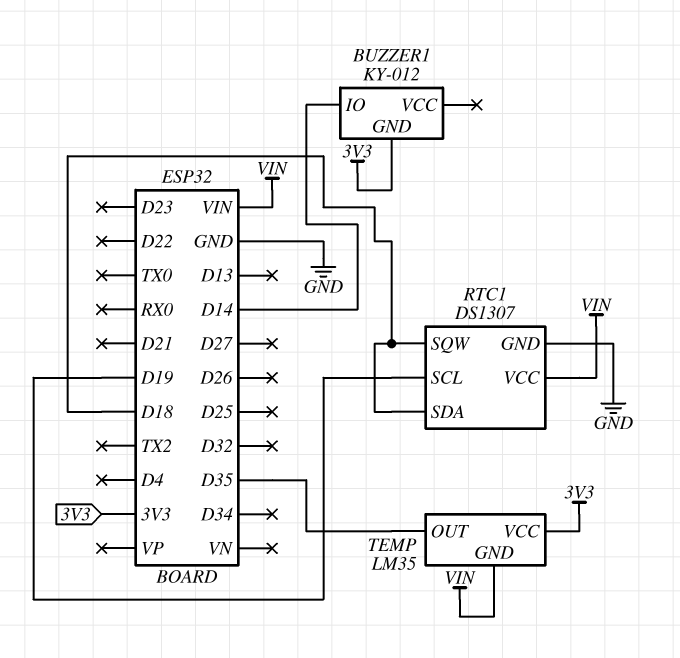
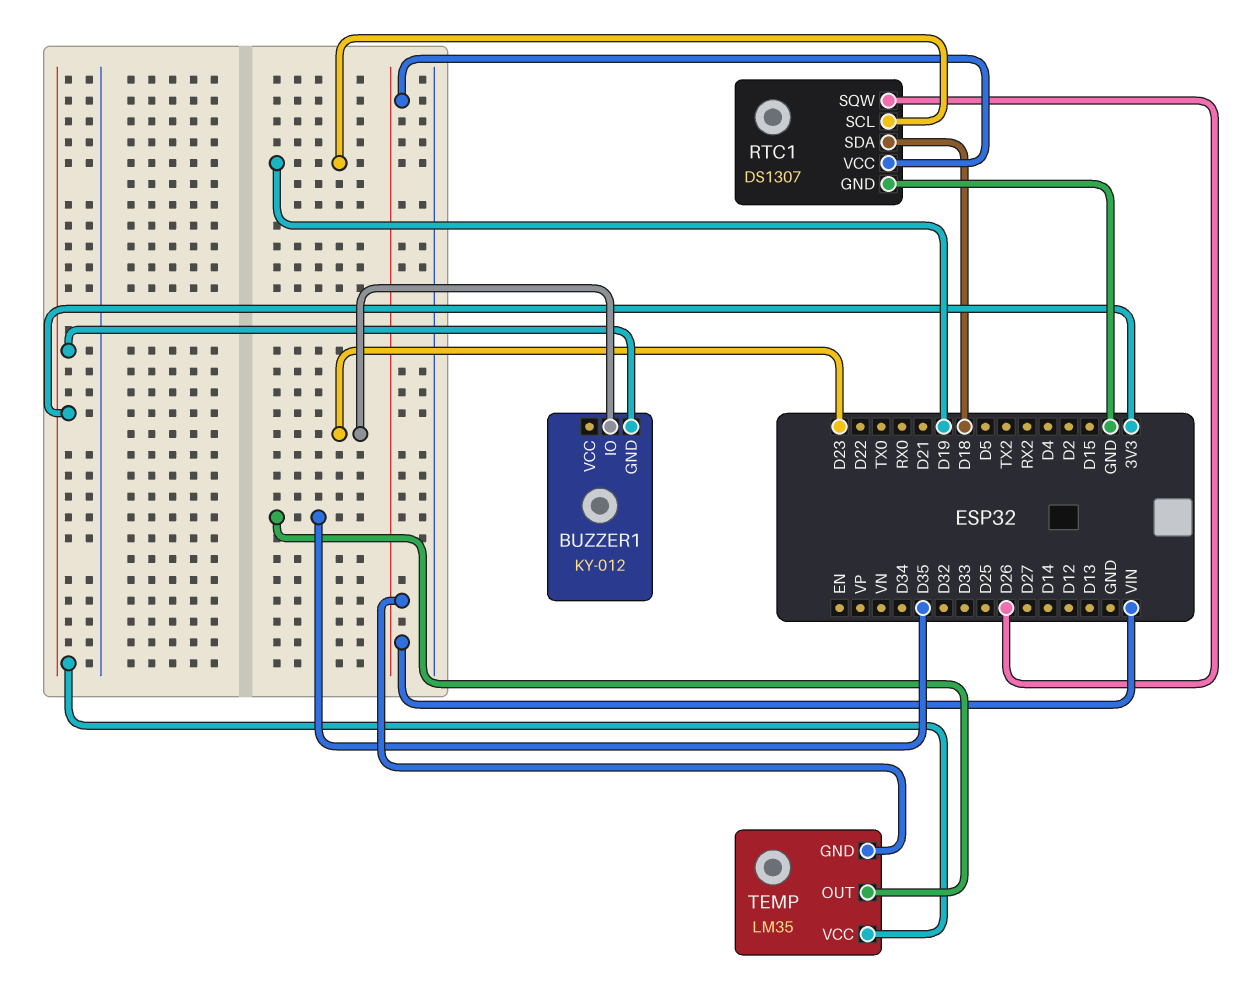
BUZZER1 pin IO: D14 -> D23
RTC1 pin SQW: D18 -> D26

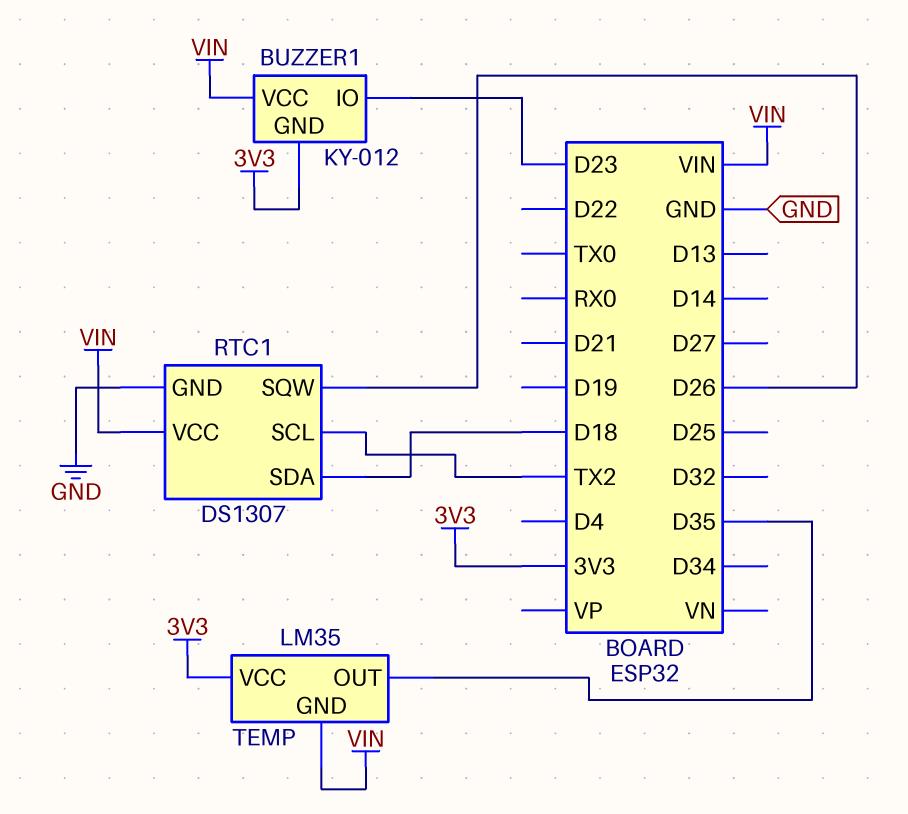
BUZZER1 pin VCC: none -> VIN
RTC1 pin SCL: D19 -> TX2

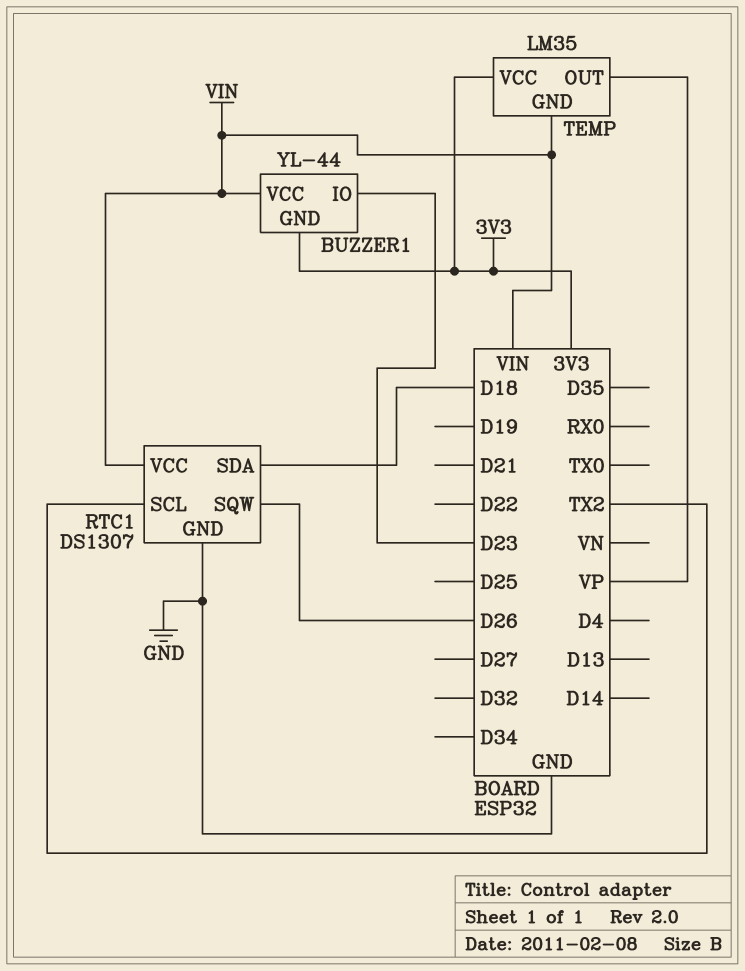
BUZZER1: KY-012 -> YL-44
TEMP pin OUT: D35 -> VP

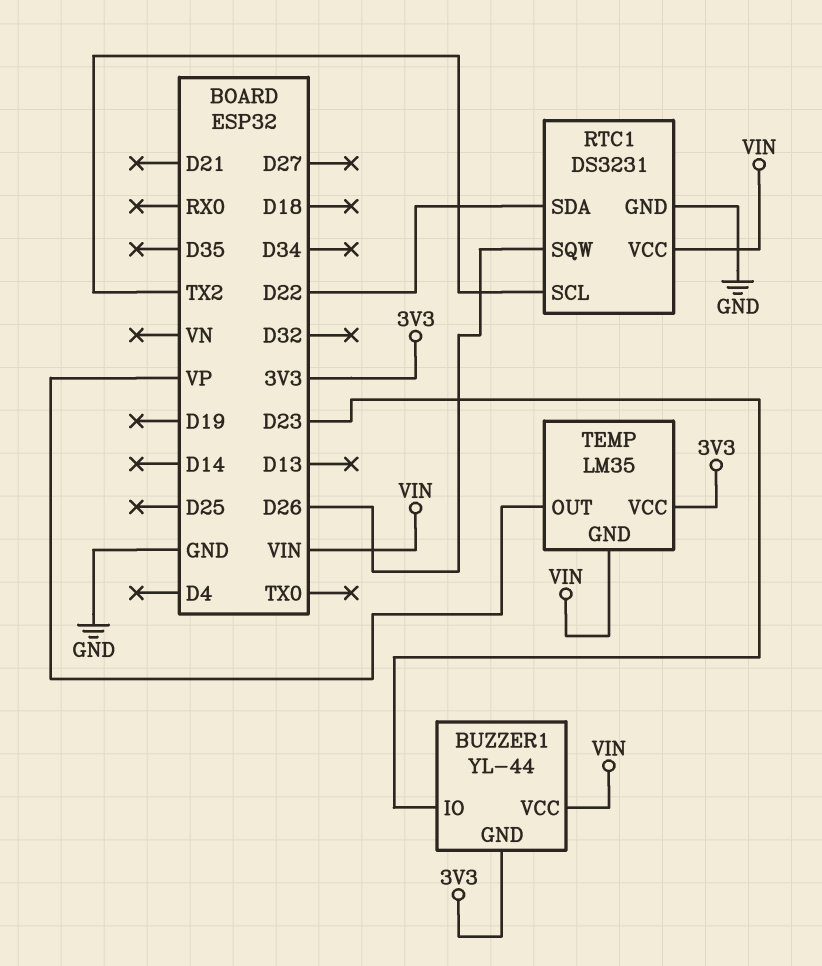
RTC1: DS1307 -> DS3231
RTC1 pin SDA: D18 -> D22

